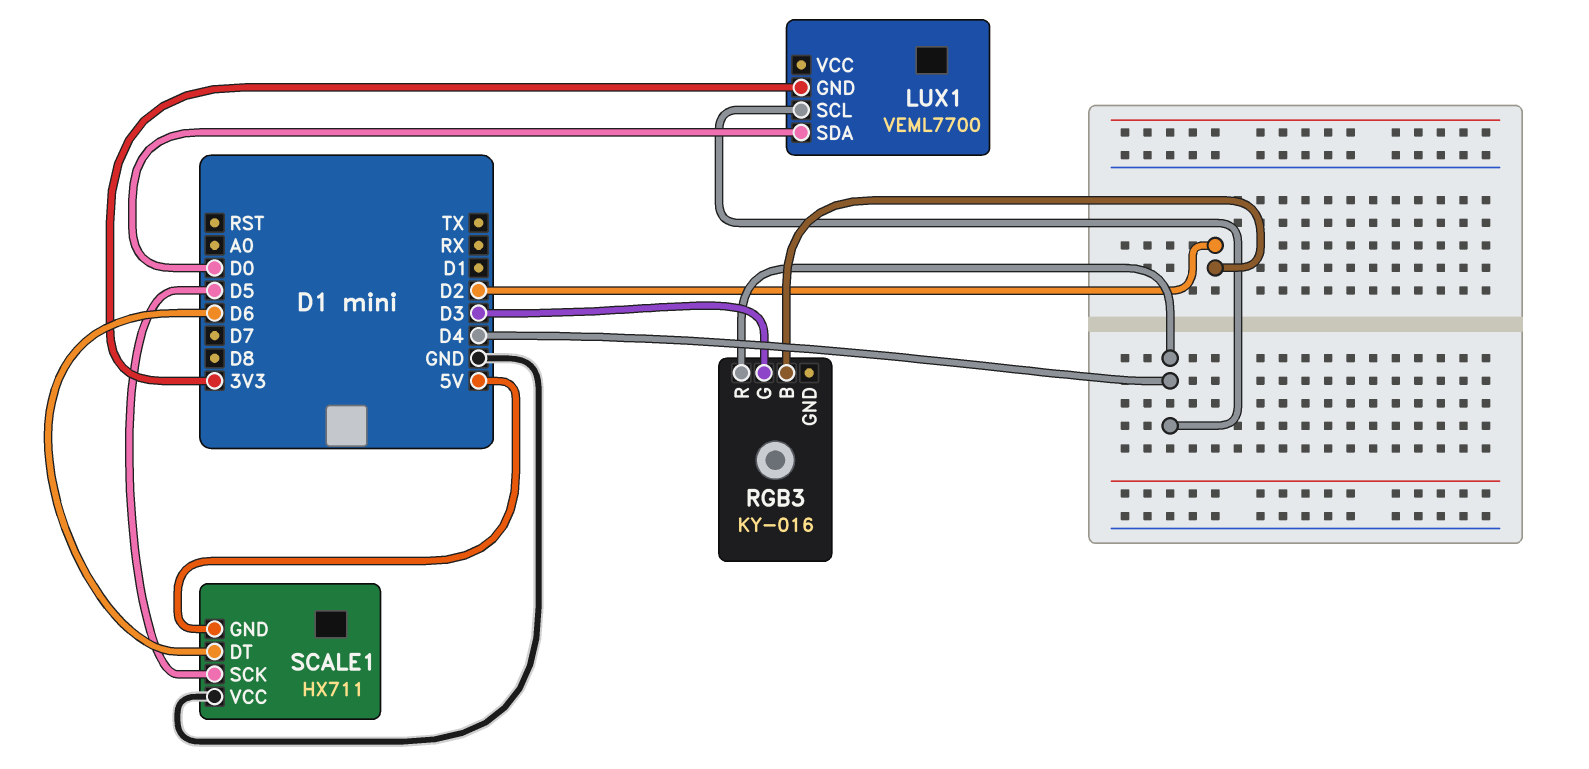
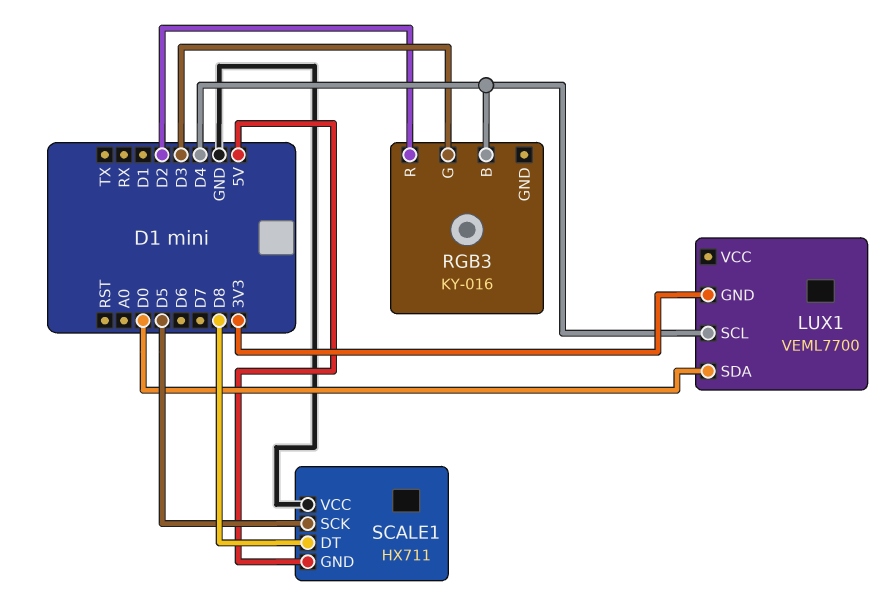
RGB3 pin B: D2 -> D4
RGB3 pin R: D4 -> D2
SCALE1 pin DT: D6 -> D8

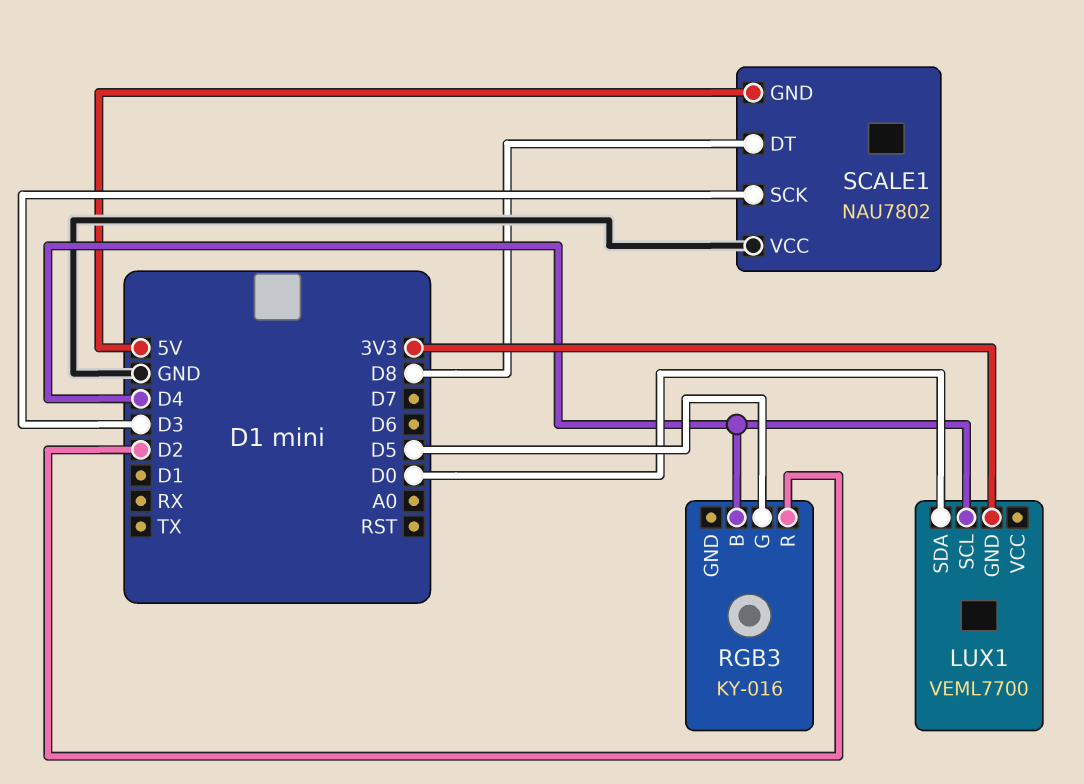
RGB3 pin G: D3 -> D5
SCALE1: HX711 -> NAU7802
SCALE1 pin SCK: D5 -> D3

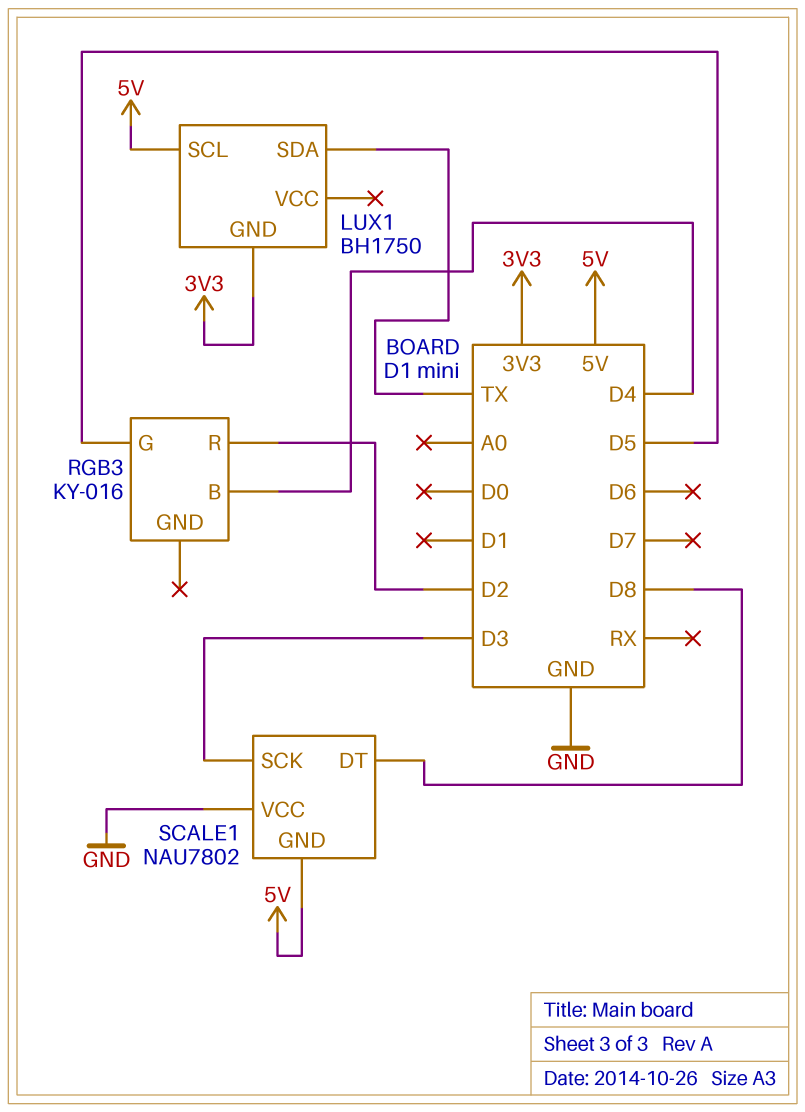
LUX1: VEML7700 -> BH1750
LUX1 pin SCL: D4 -> 5V
LUX1 pin SDA: D0 -> TX

